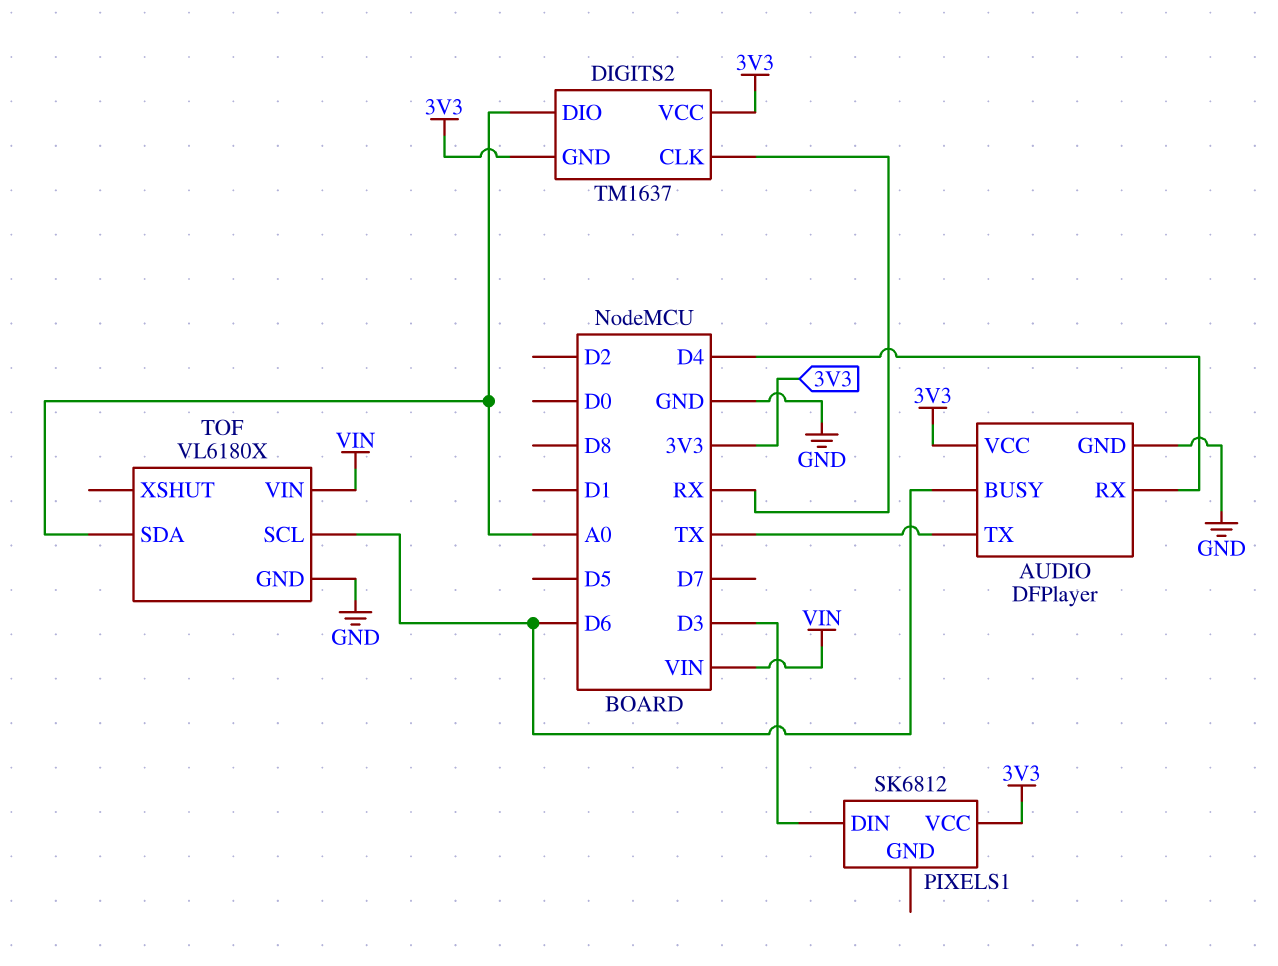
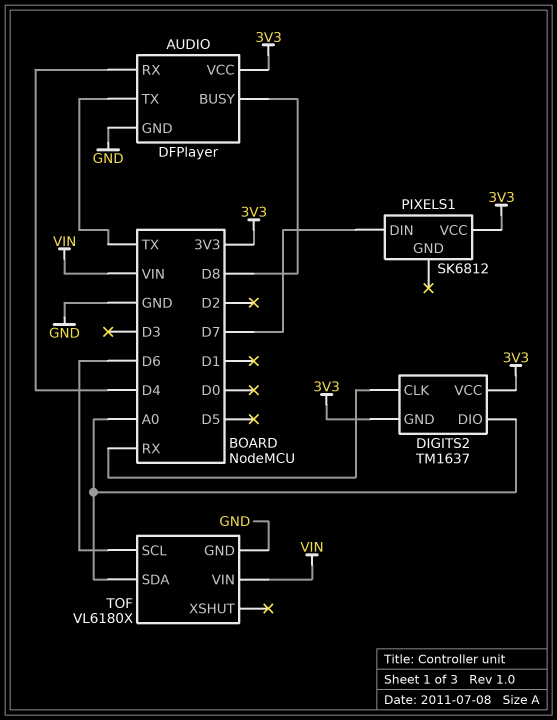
AUDIO pin BUSY: D6 -> D8
PIXELS1 pin DIN: D3 -> D7

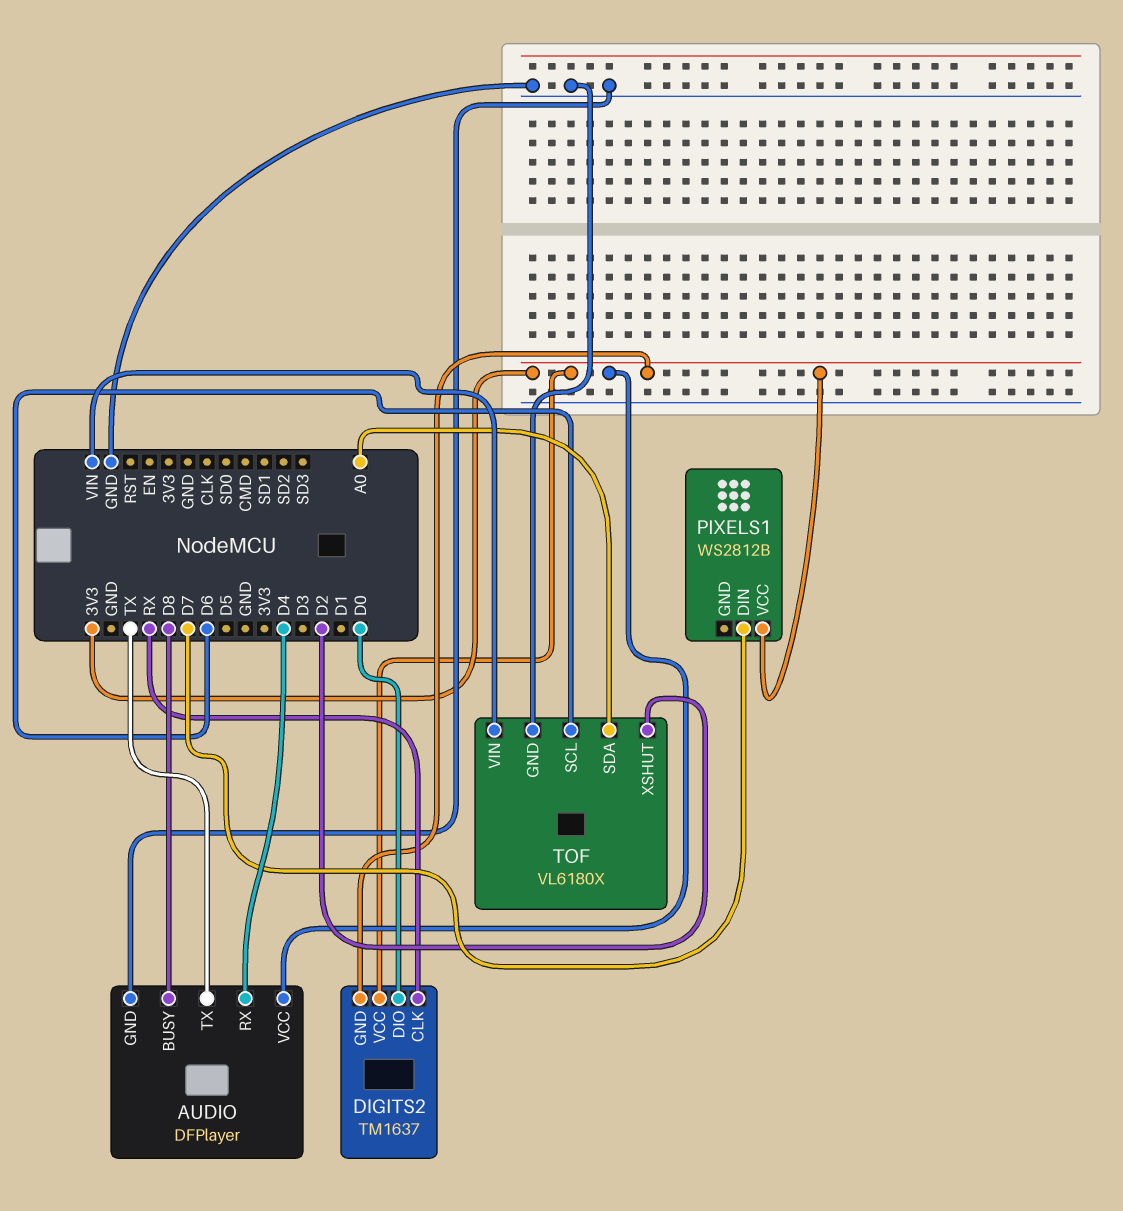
DIGITS2 pin DIO: A0 -> D0
PIXELS1: SK6812 -> WS2812B
TOF pin XSHUT: none -> D2

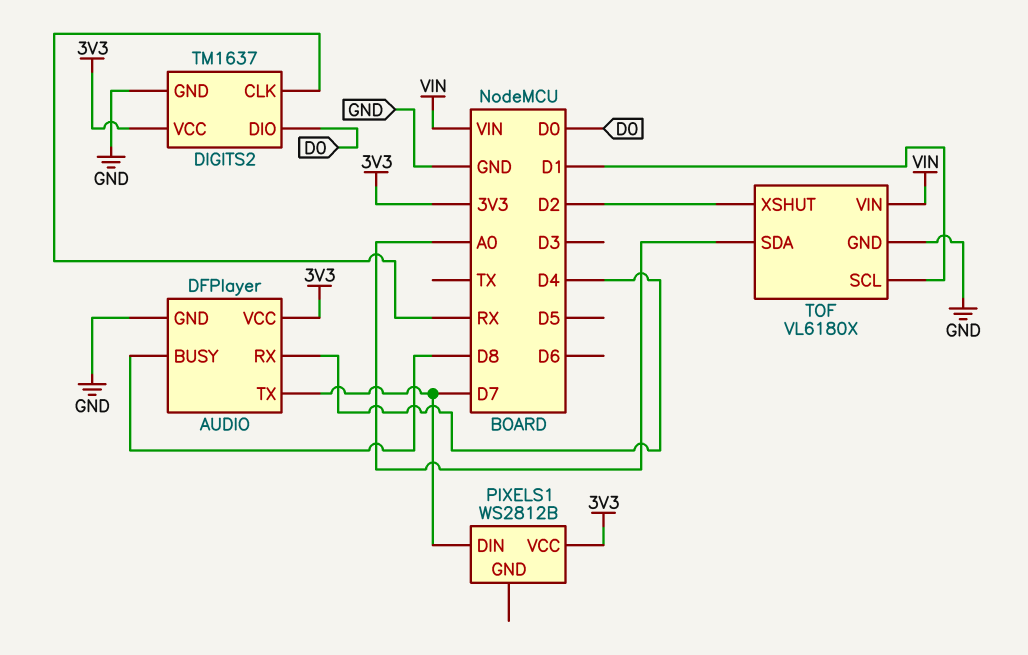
AUDIO pin TX: TX -> D7
DIGITS2 pin GND: 3V3 -> GND
TOF pin SCL: D6 -> D1

